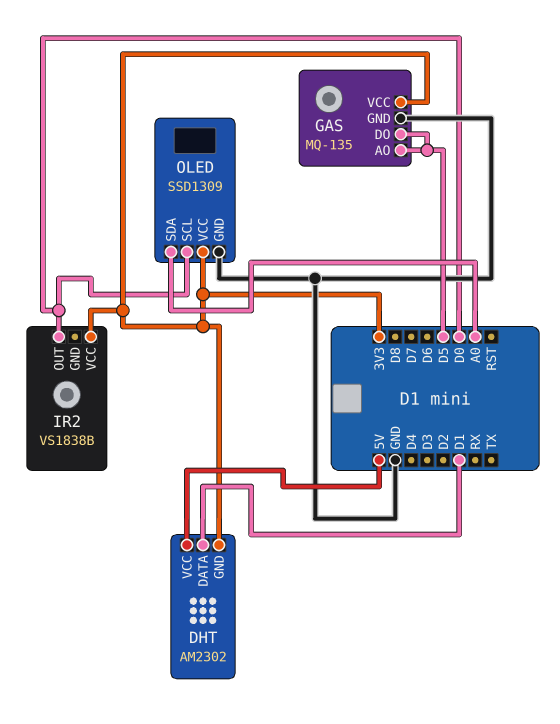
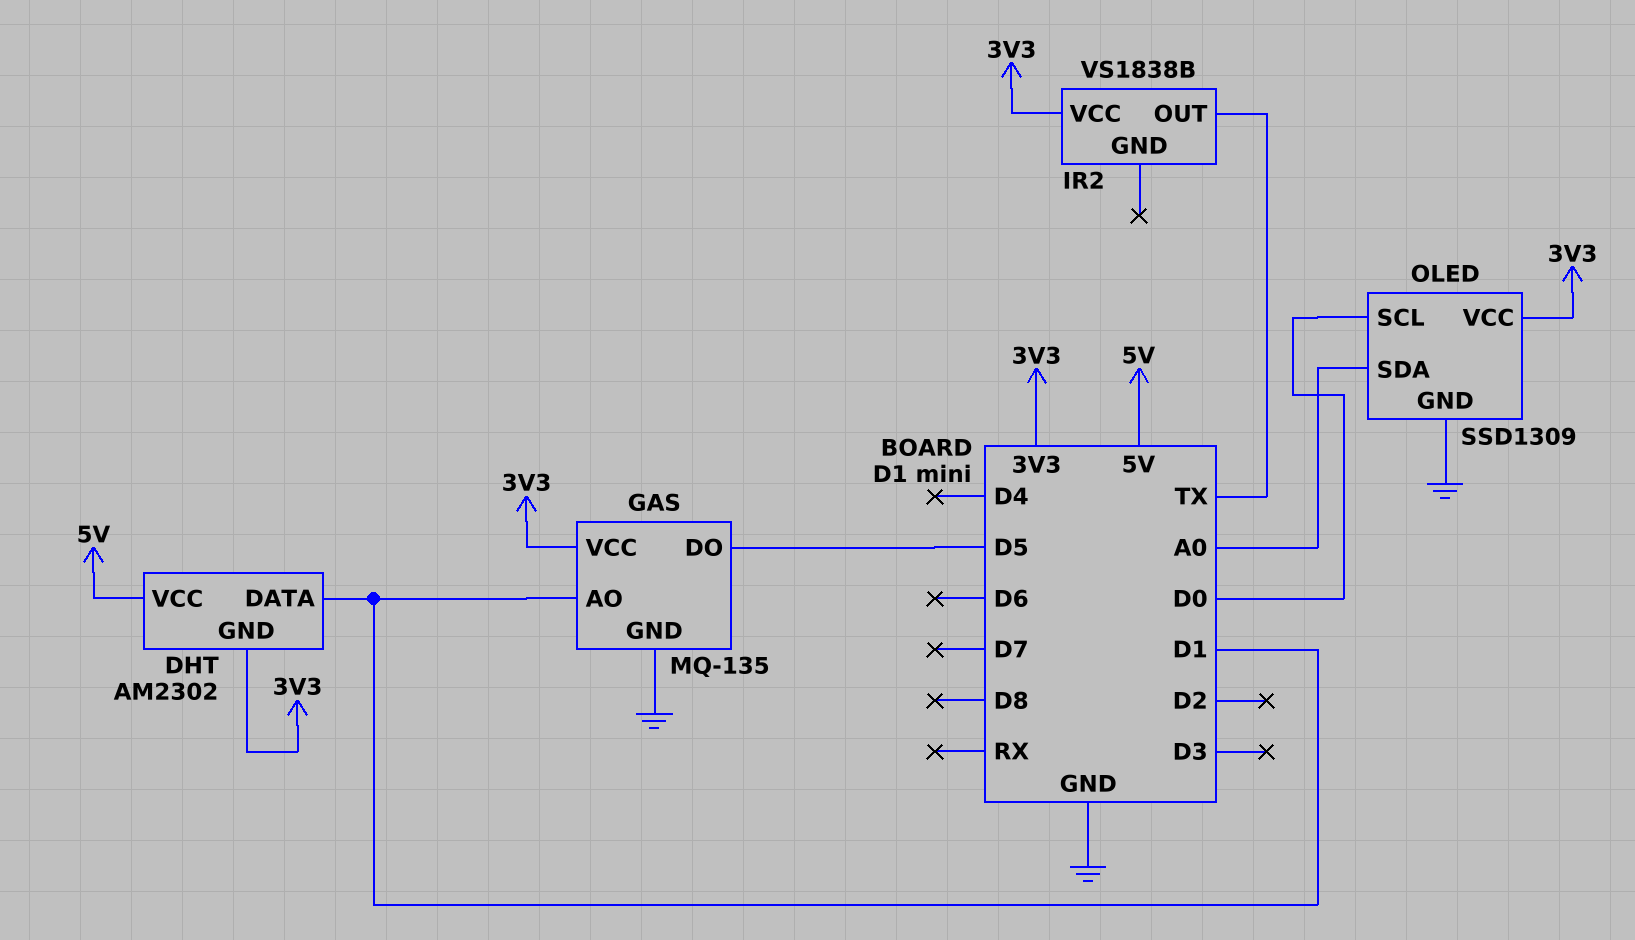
GAS pin AO: D5 -> D1
IR2 pin OUT: D0 -> TX

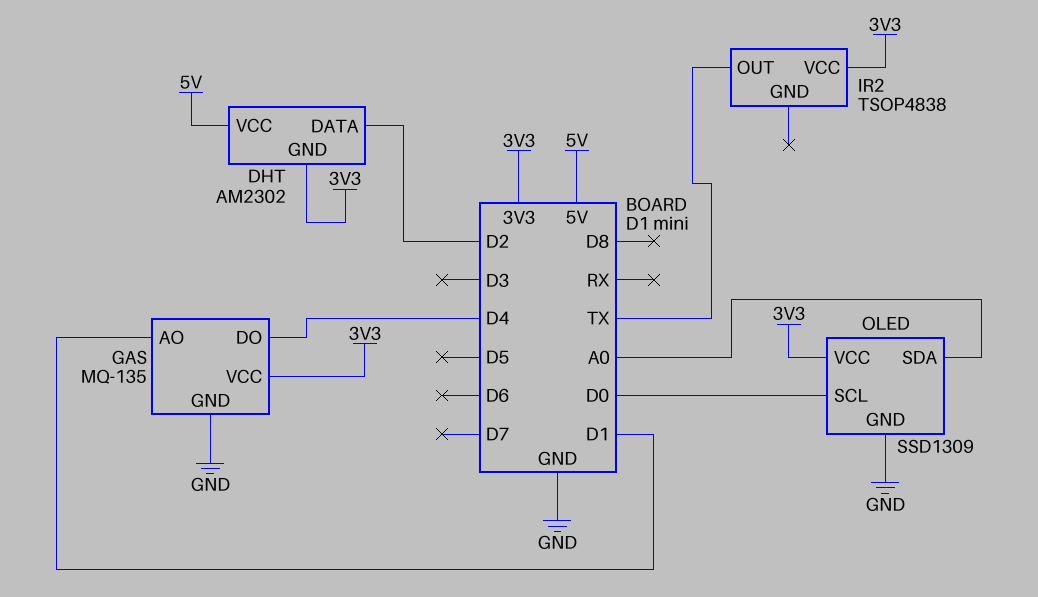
DHT pin DATA: D1 -> D2
GAS pin DO: D5 -> D4
IR2: VS1838B -> TSOP4838

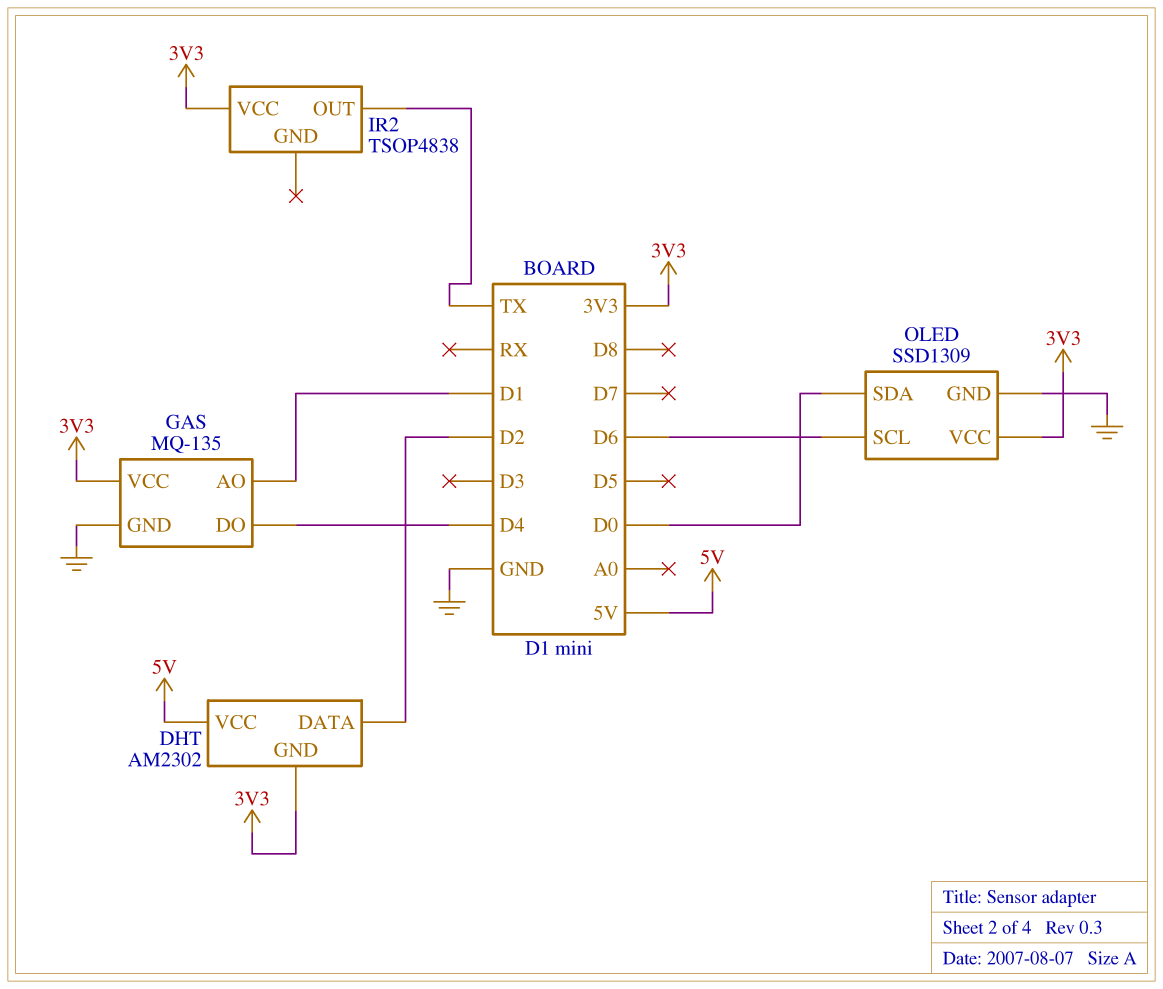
OLED pin SCL: D0 -> D6
OLED pin SDA: A0 -> D0

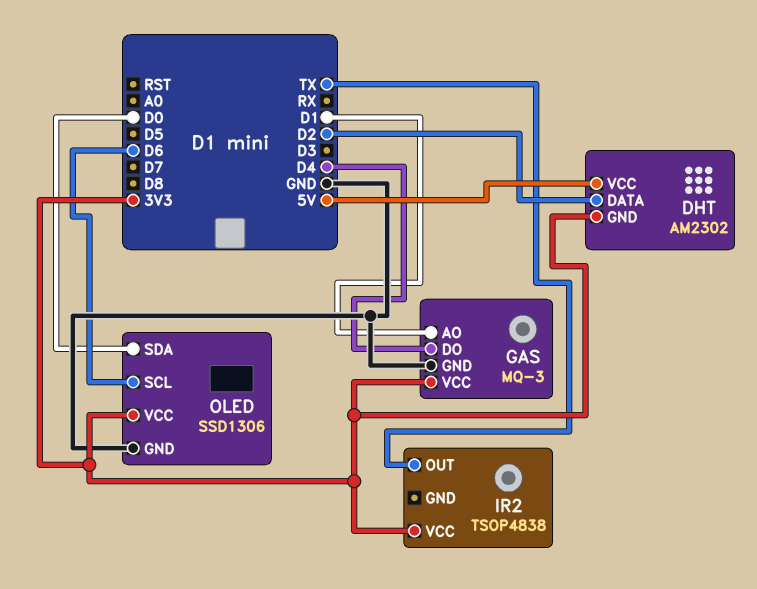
GAS: MQ-135 -> MQ-3
OLED: SSD1309 -> SSD1306

